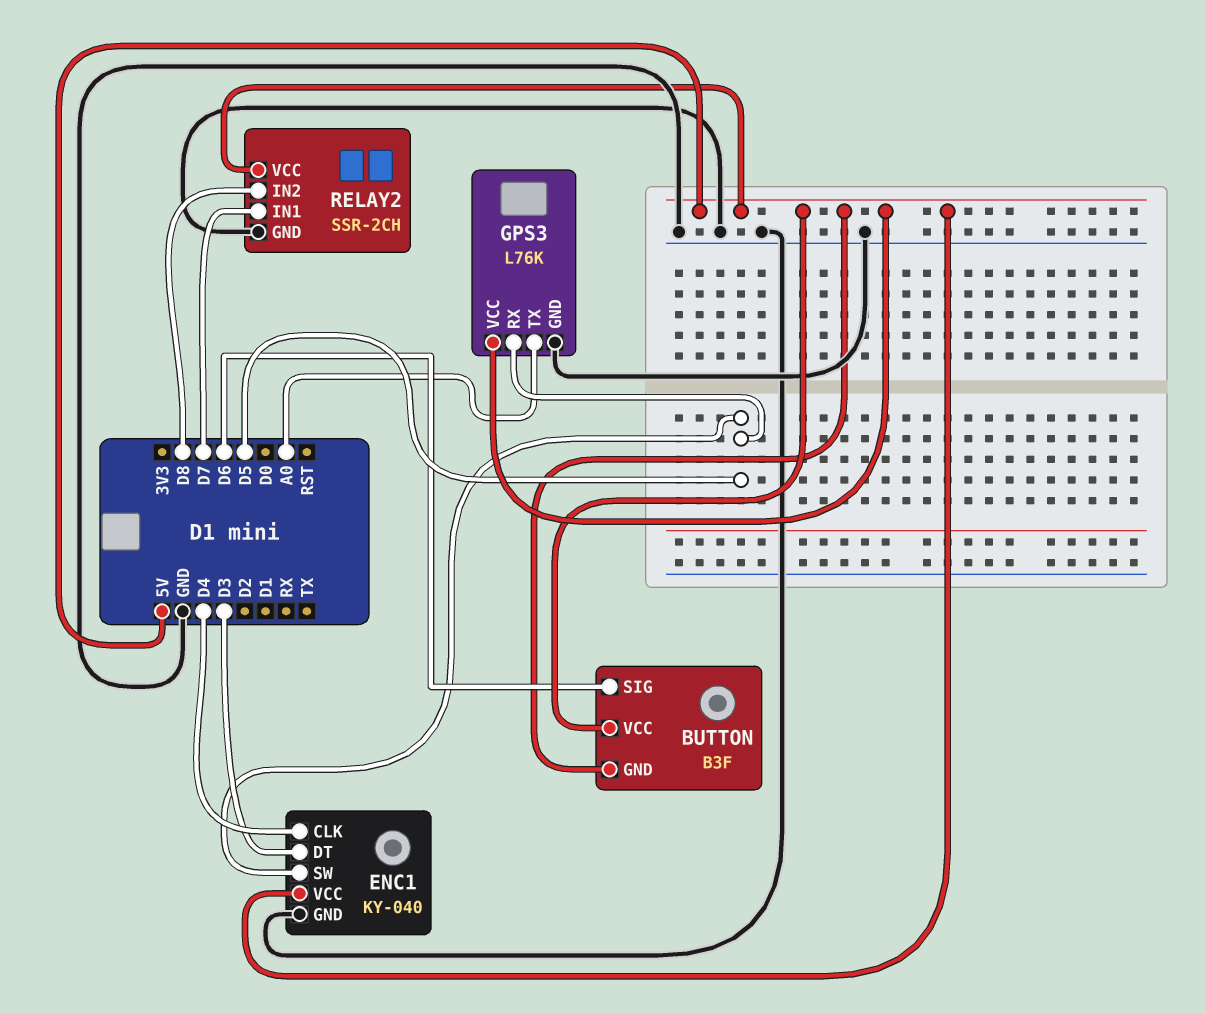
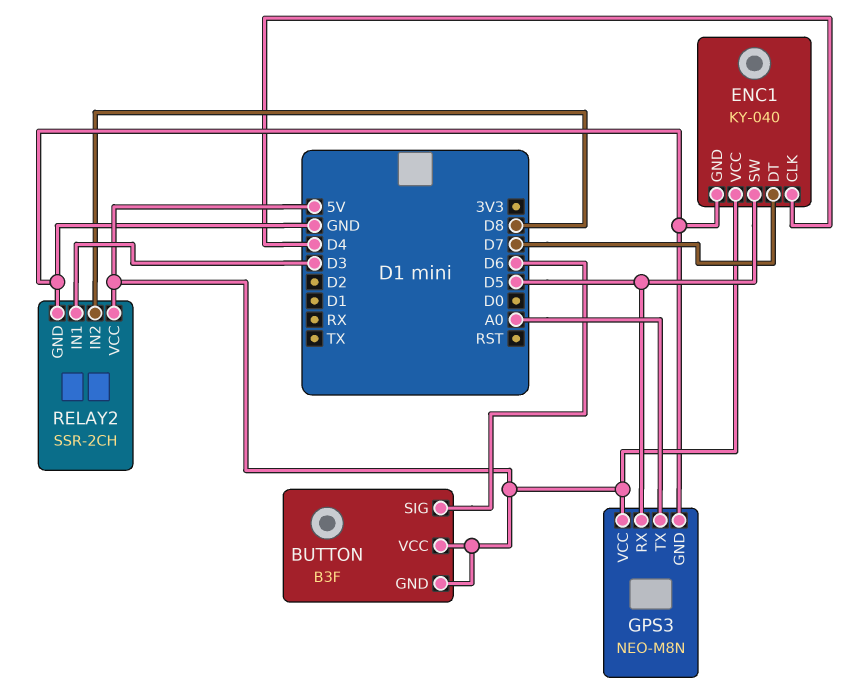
ENC1 pin DT: D3 -> D7
GPS3: L76K -> NEO-M8N
RELAY2 pin IN1: D7 -> D3

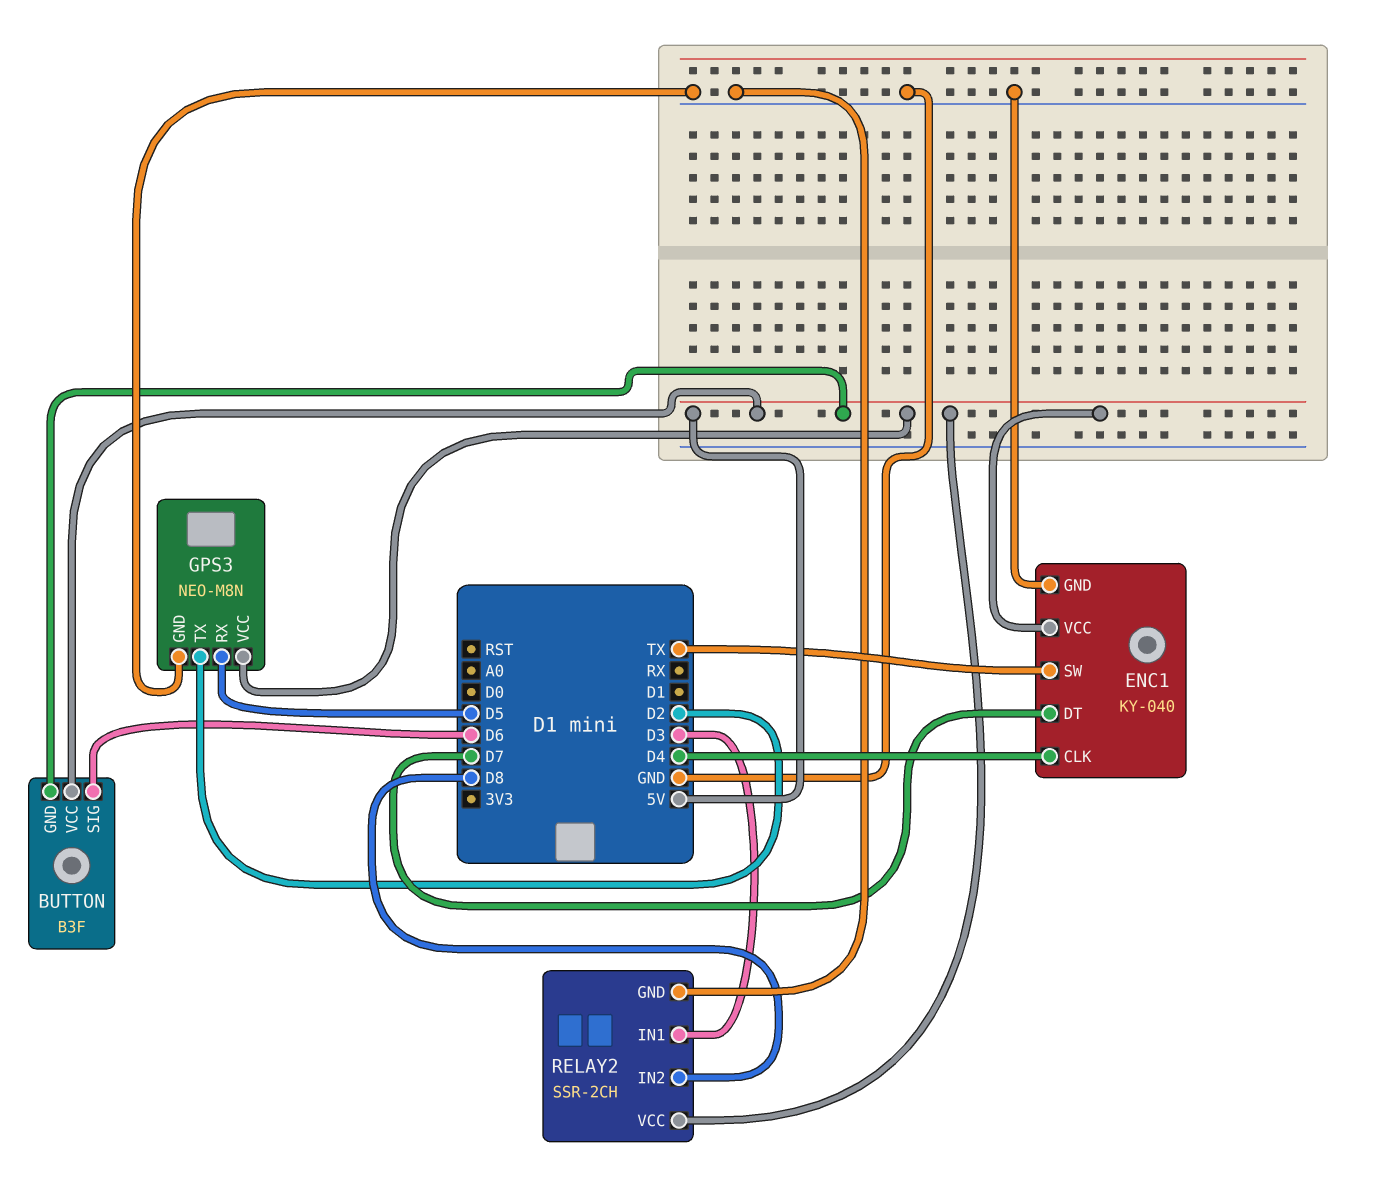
ENC1 pin SW: D5 -> TX
GPS3 pin TX: A0 -> D2

